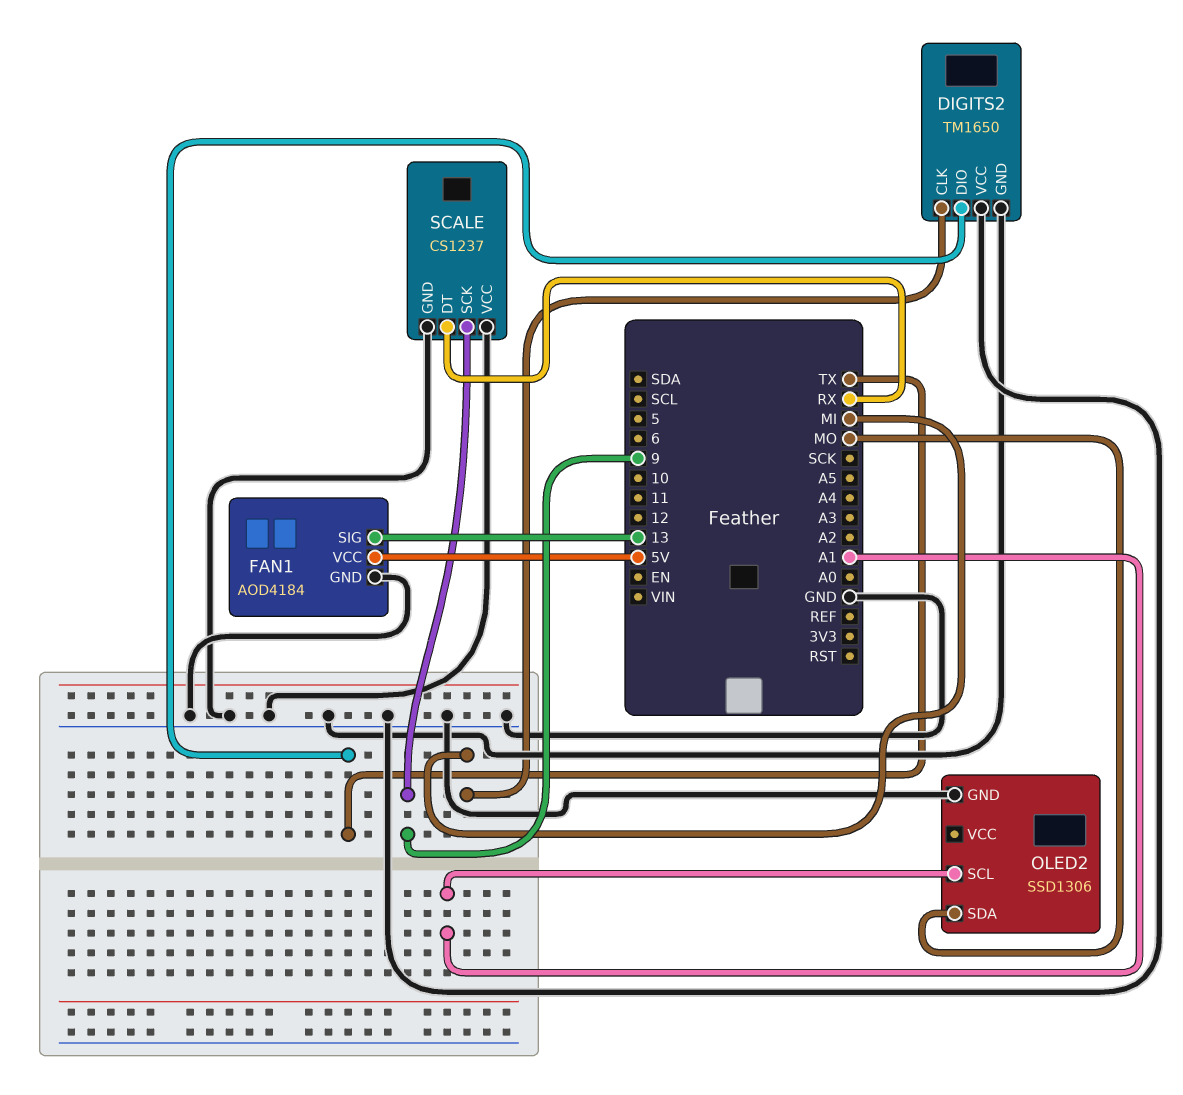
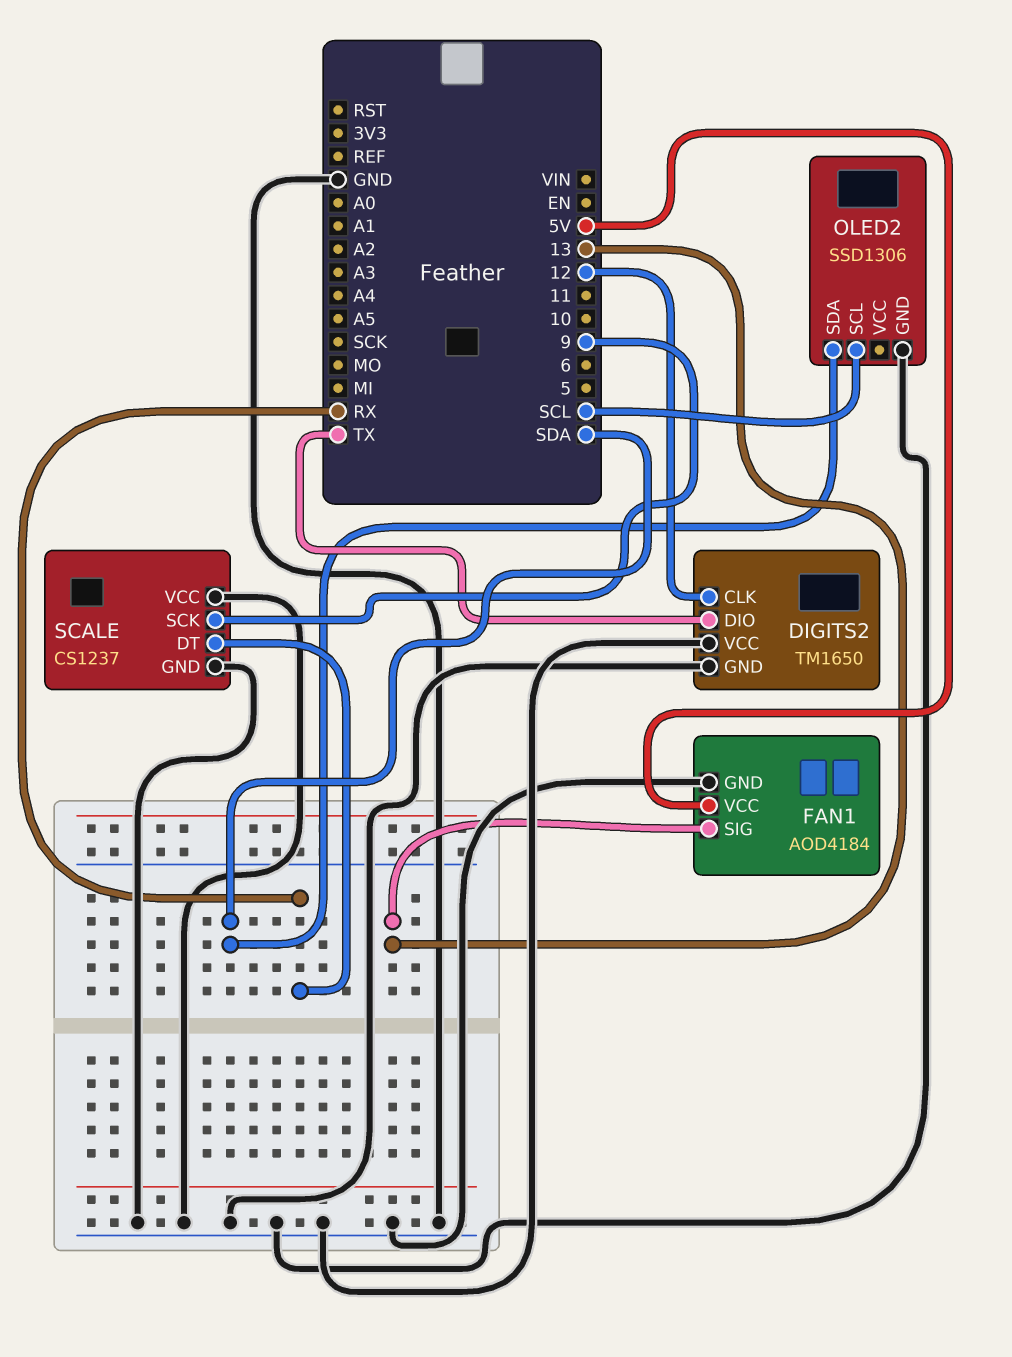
DIGITS2 pin CLK: MI -> 12
OLED2 pin SCL: A1 -> SCL
OLED2 pin SDA: MO -> SDA

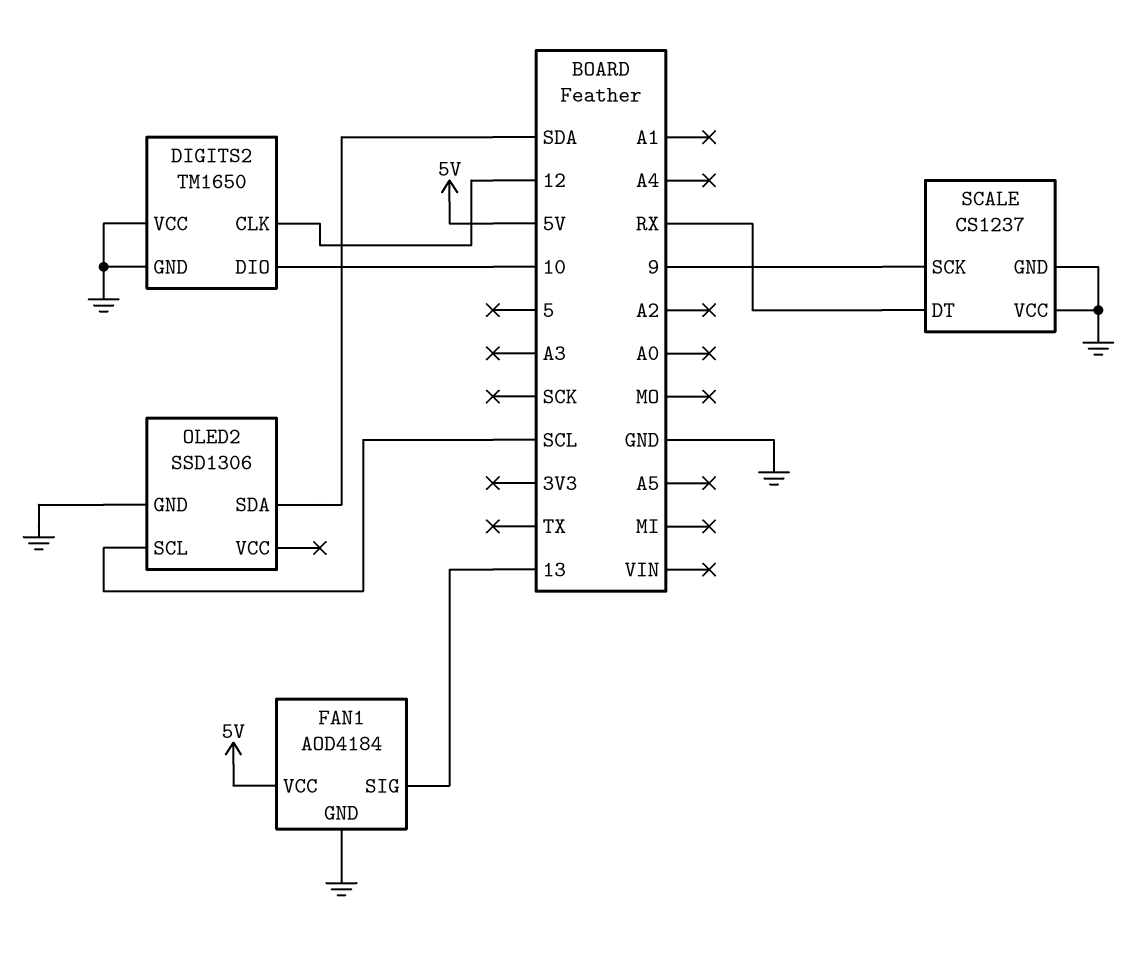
DIGITS2 pin DIO: TX -> 10

